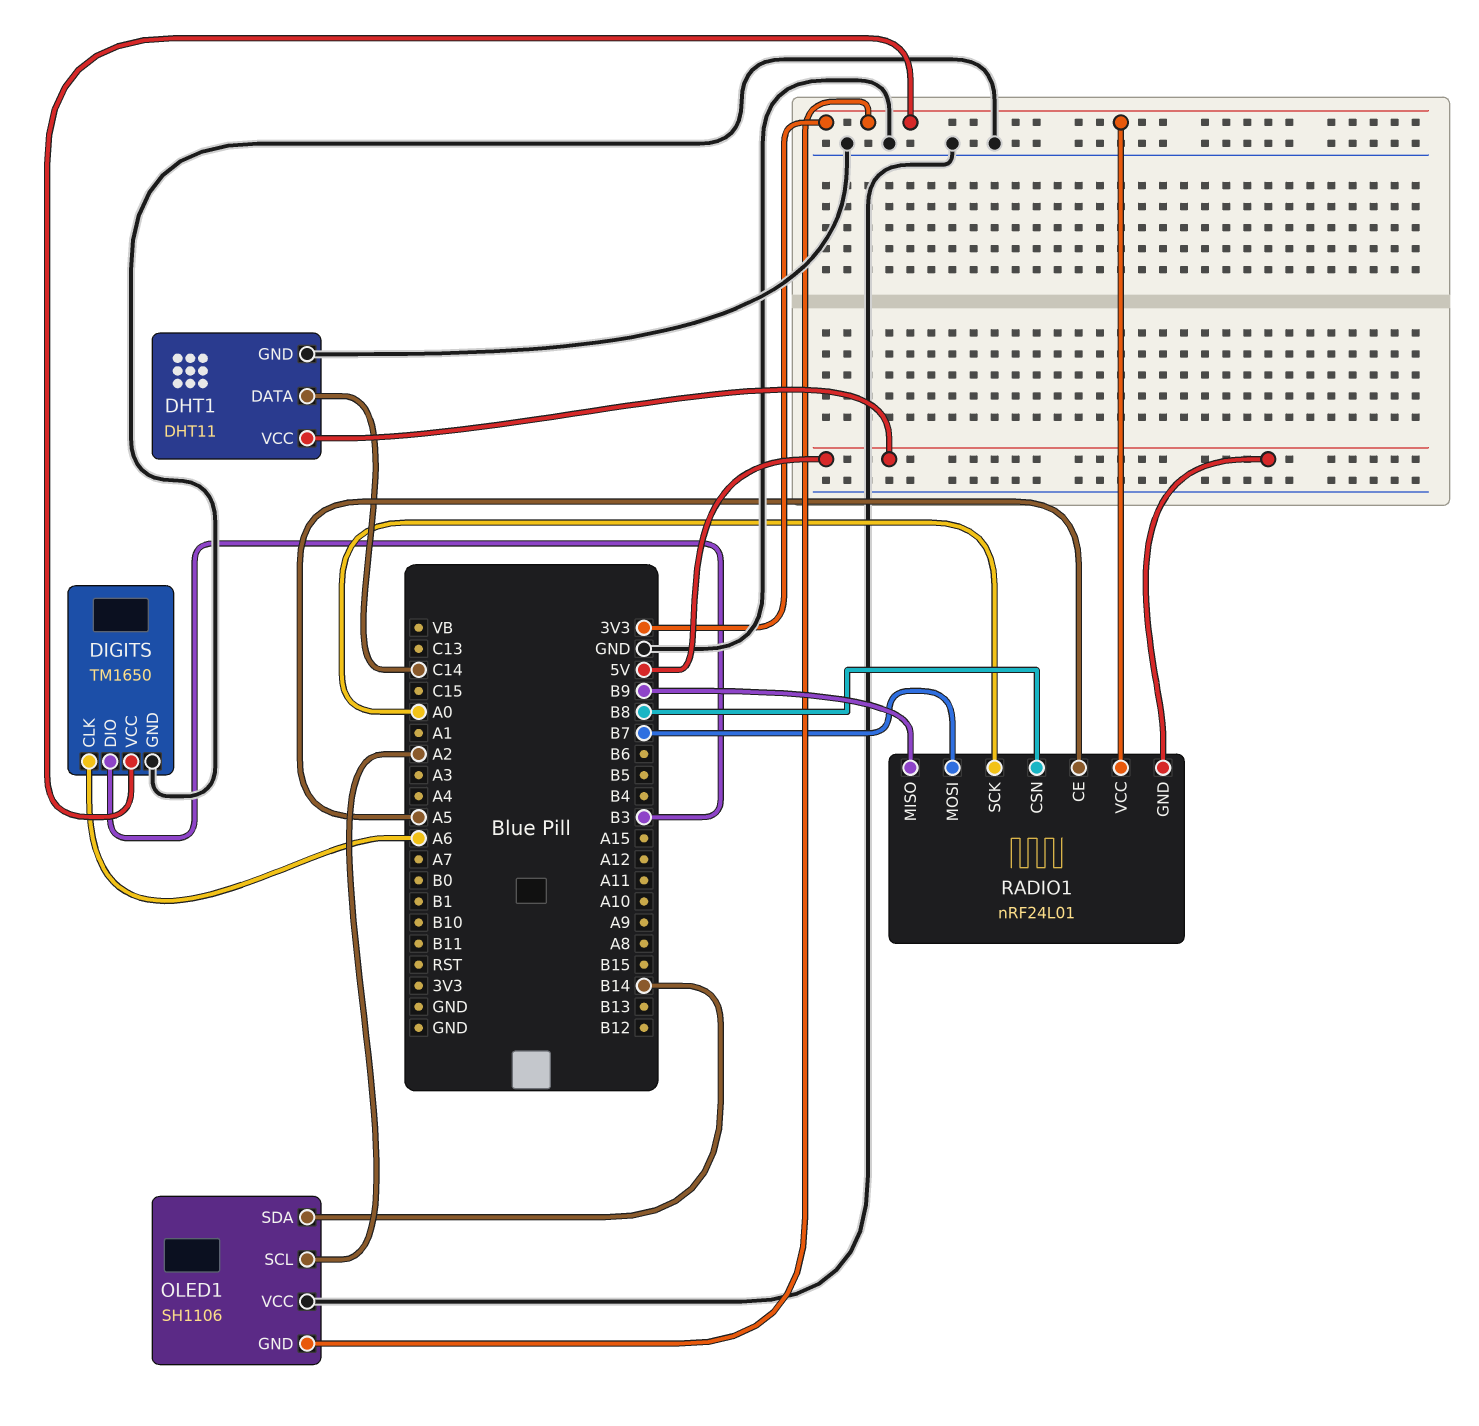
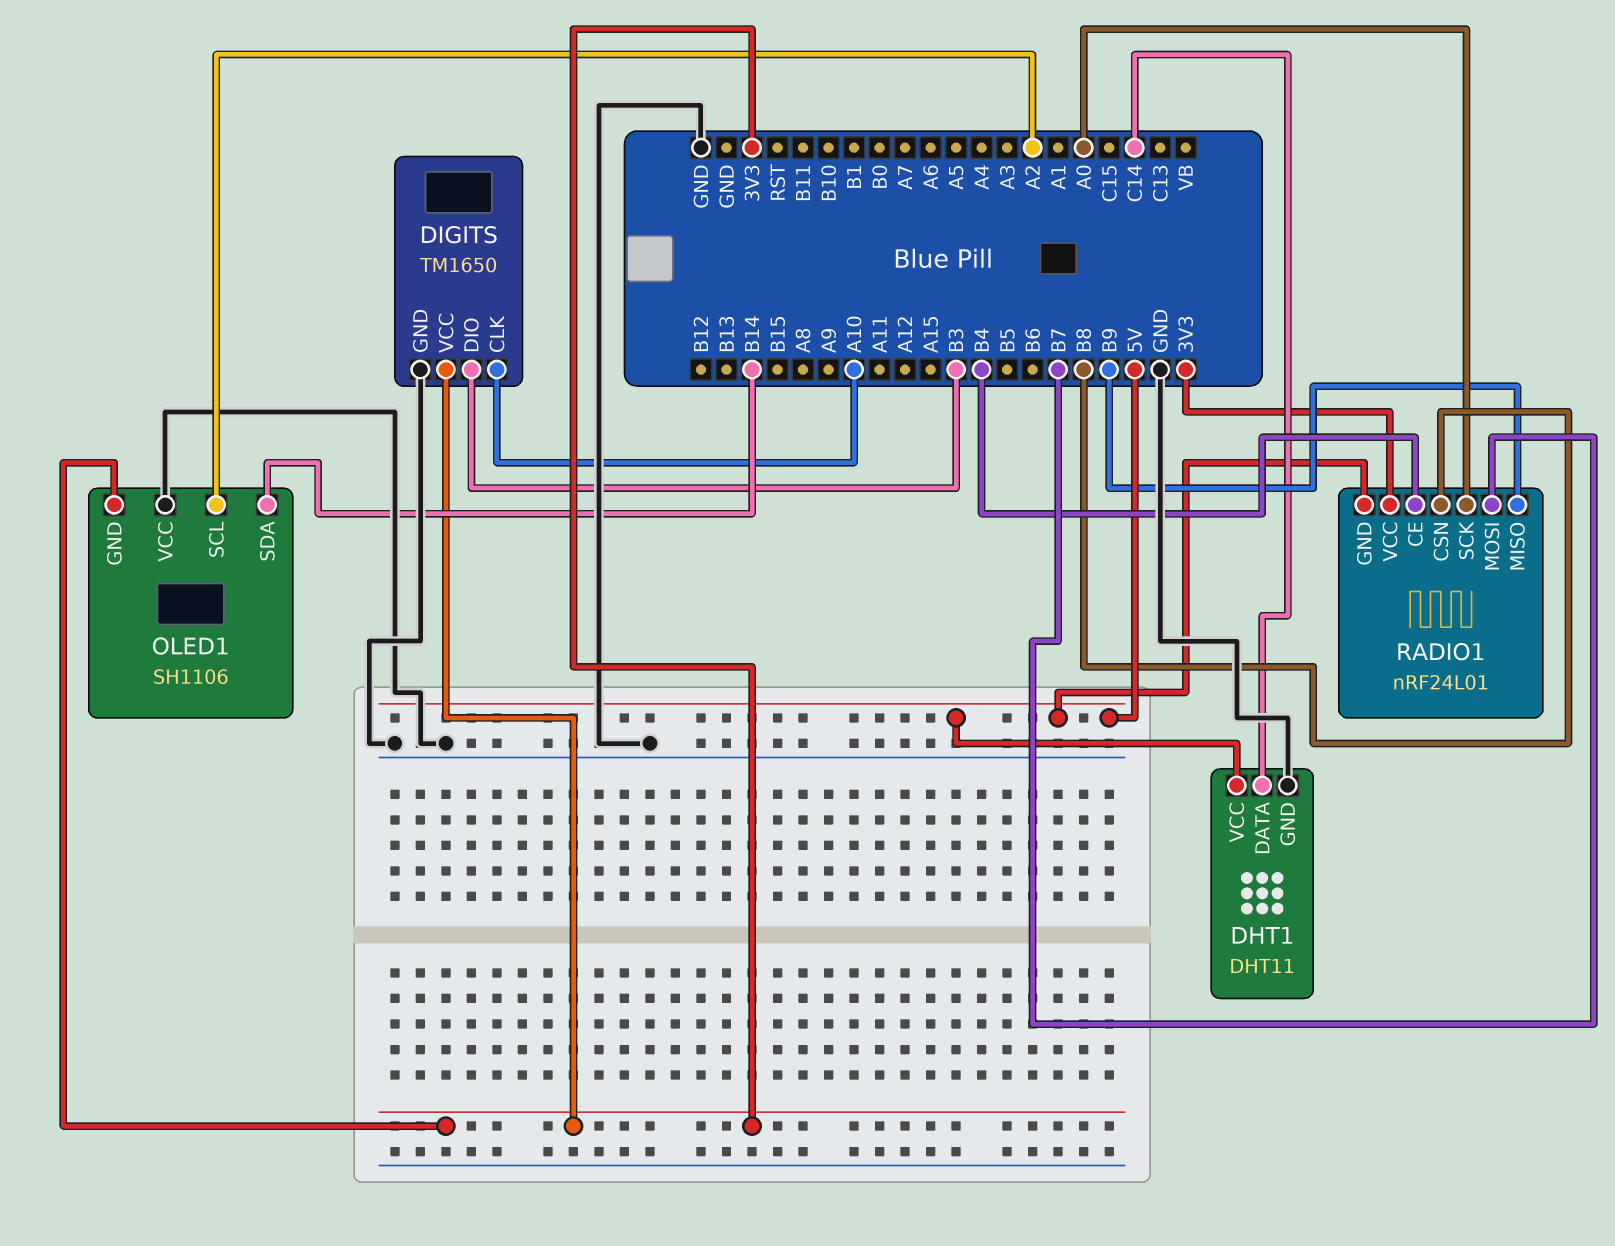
DIGITS pin CLK: A6 -> A10
RADIO1 pin CE: A5 -> B4

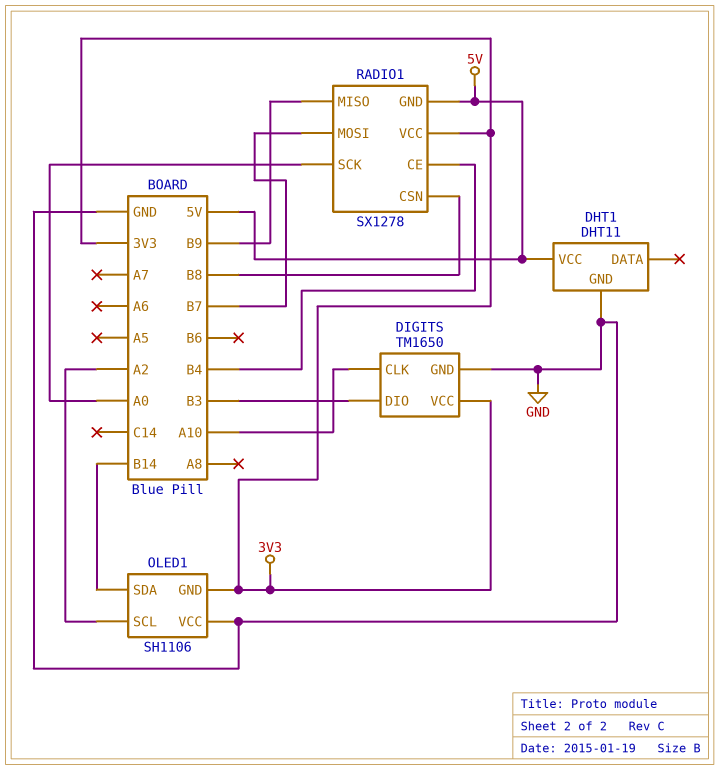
DHT1 pin DATA: C14 -> none
RADIO1: nRF24L01 -> SX1278

